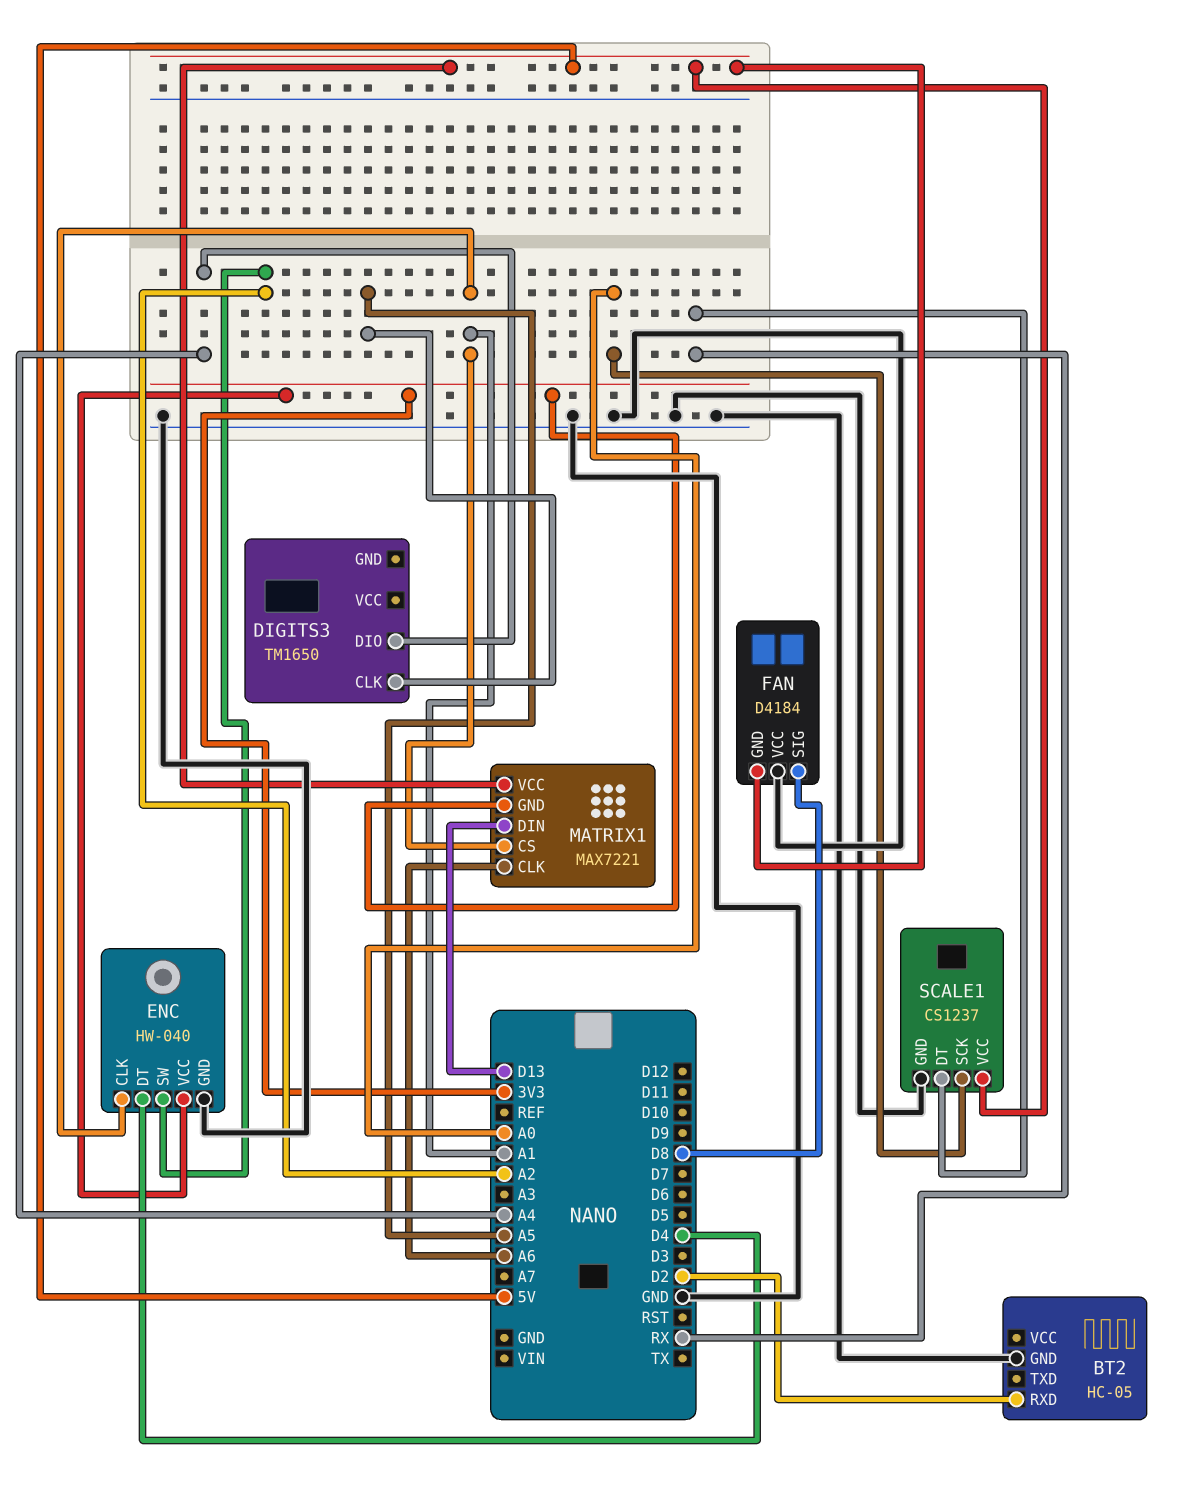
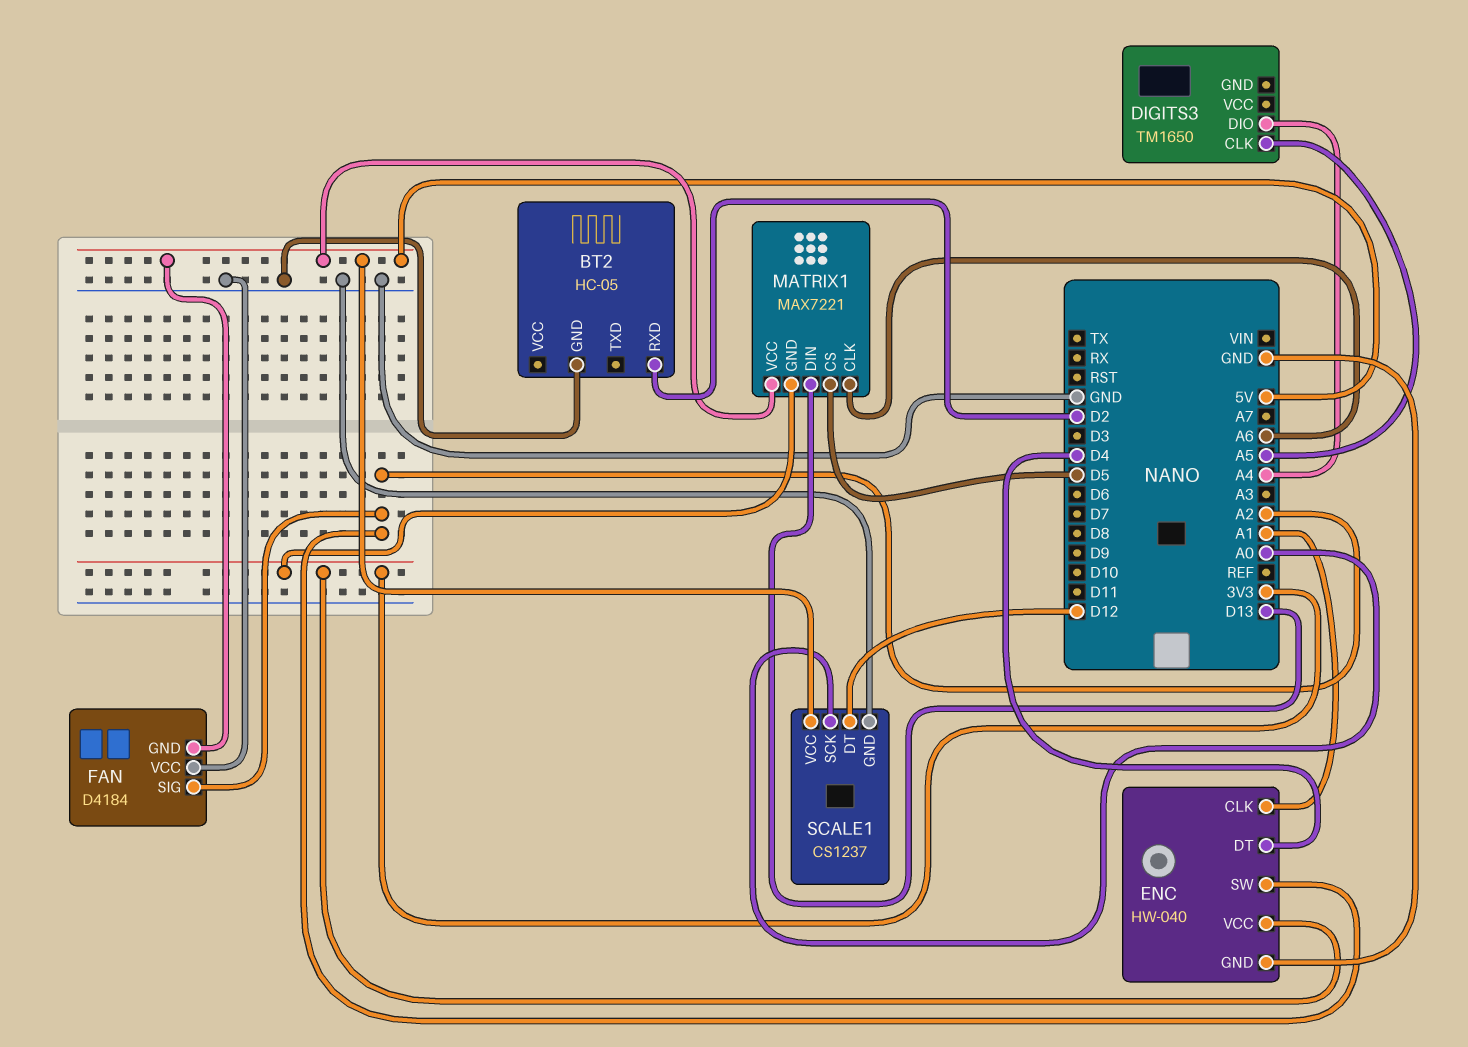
FAN pin SIG: D8 -> A2
MATRIX1 pin CS: A1 -> D5
SCALE1 pin DT: RX -> D12

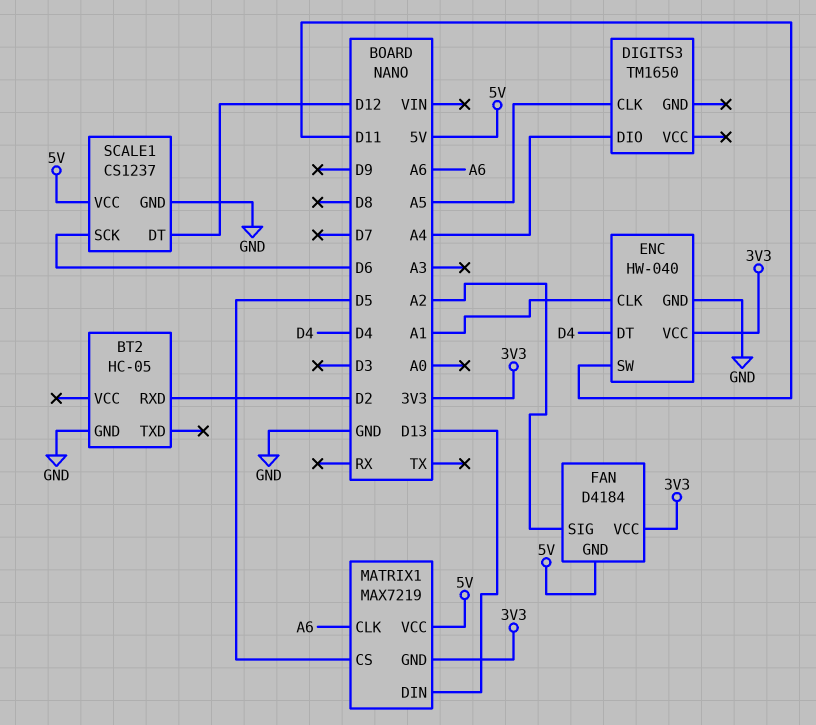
ENC pin SW: A2 -> D11
FAN pin VCC: GND -> 3V3
MATRIX1: MAX7221 -> MAX7219
SCALE1 pin SCK: A0 -> D6

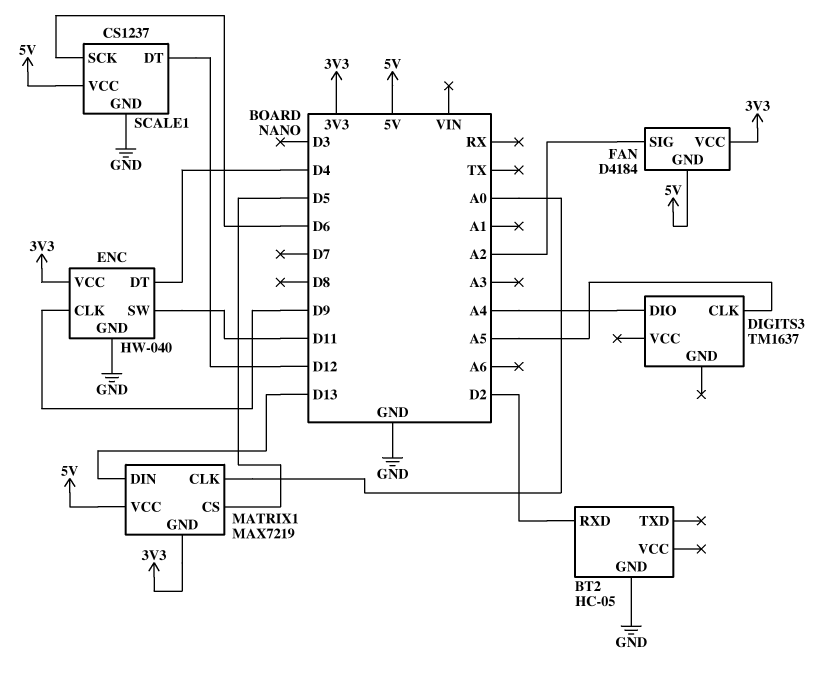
DIGITS3: TM1650 -> TM1637
ENC pin CLK: A1 -> D9
MATRIX1 pin CLK: A6 -> A0

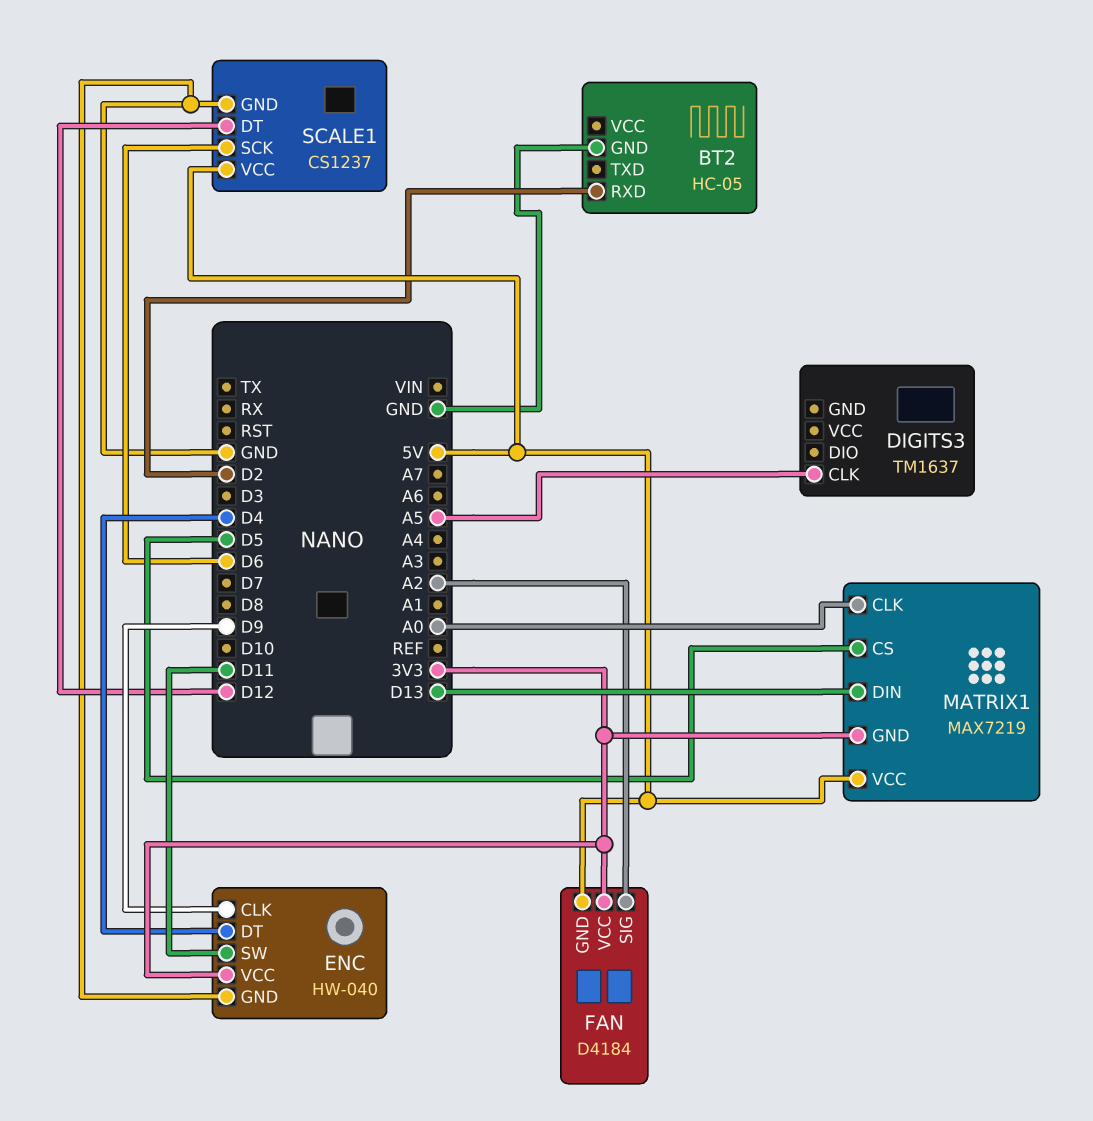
DIGITS3 pin DIO: A4 -> none

